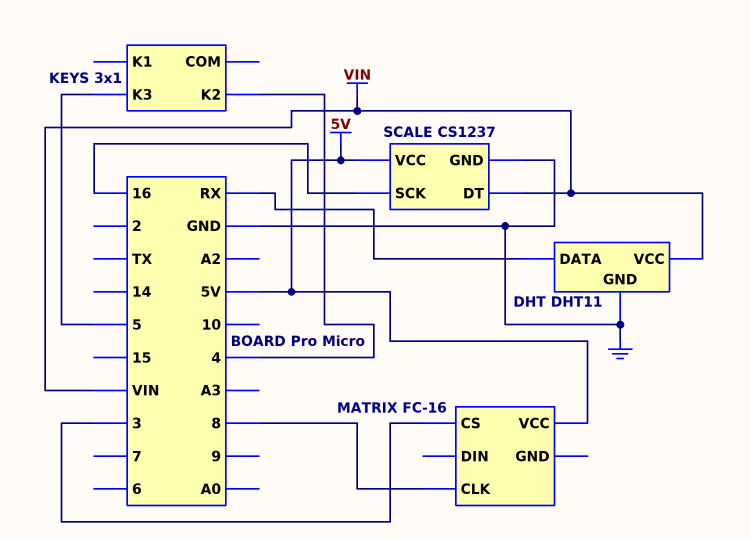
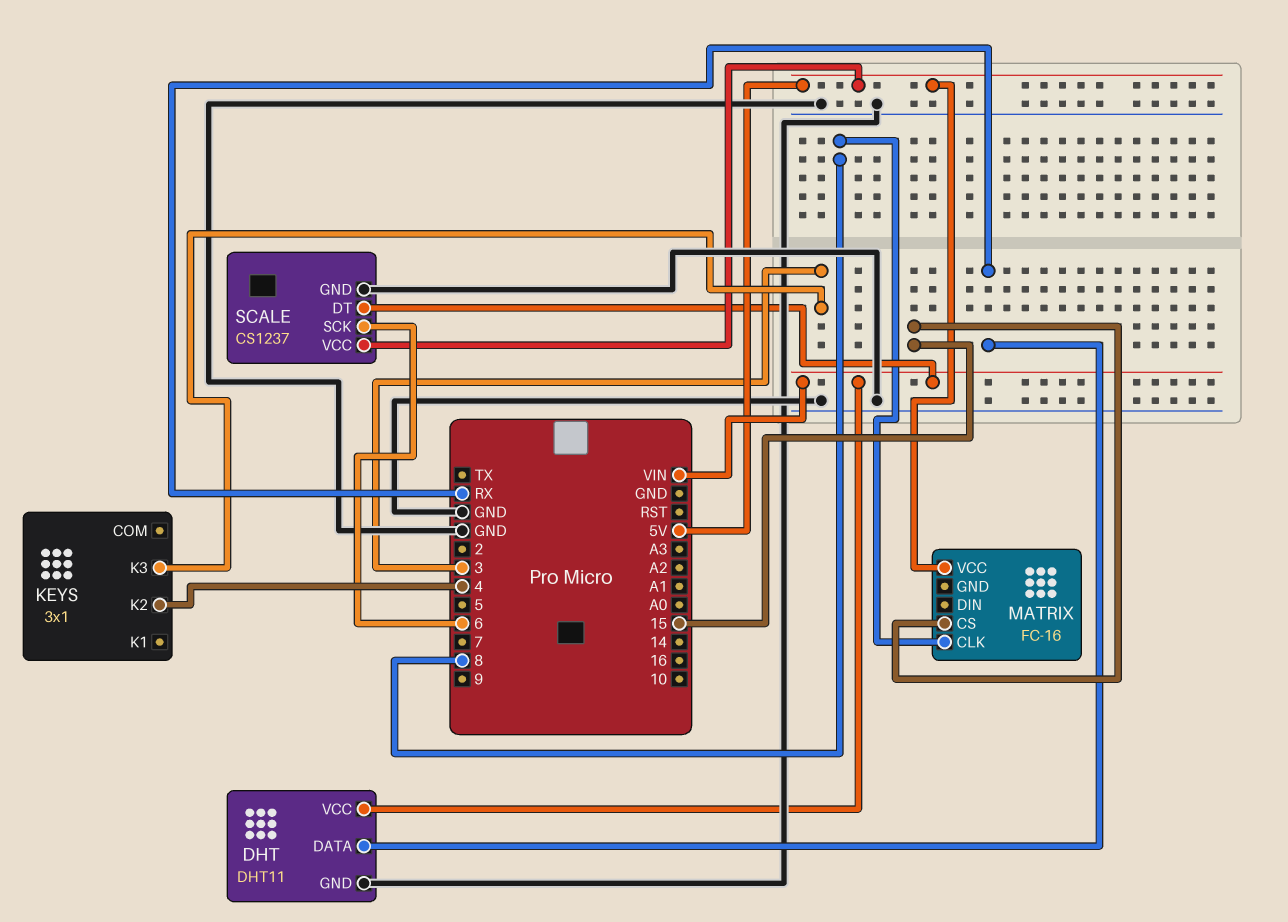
KEYS pin K3: 5 -> 3
MATRIX pin CS: 3 -> 15
SCALE pin SCK: 16 -> 6

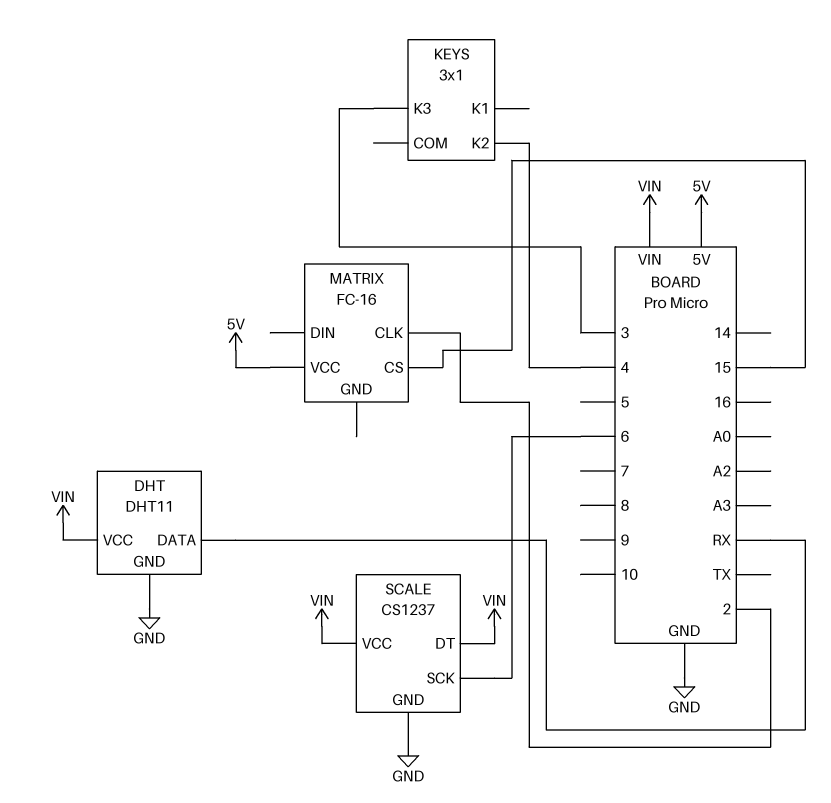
MATRIX pin CLK: 8 -> 2
SCALE pin VCC: 5V -> VIN

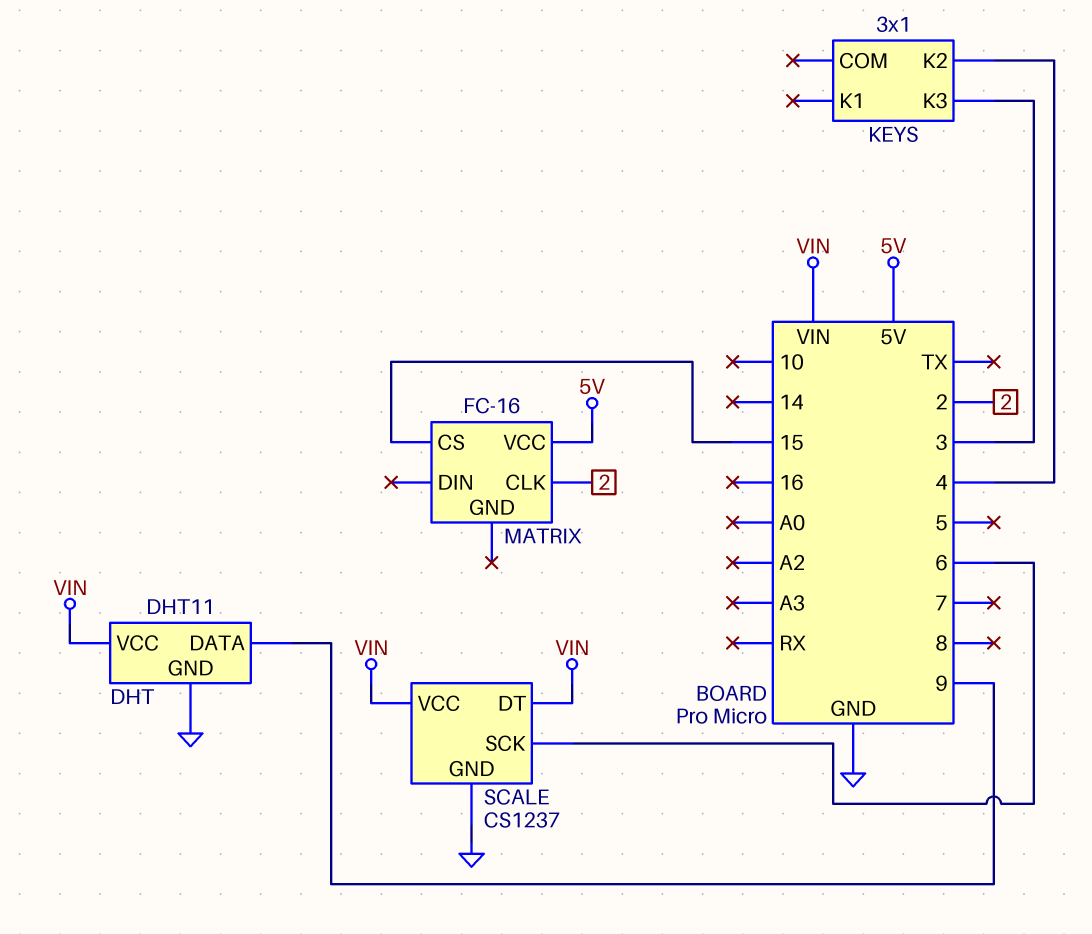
DHT pin DATA: RX -> 9

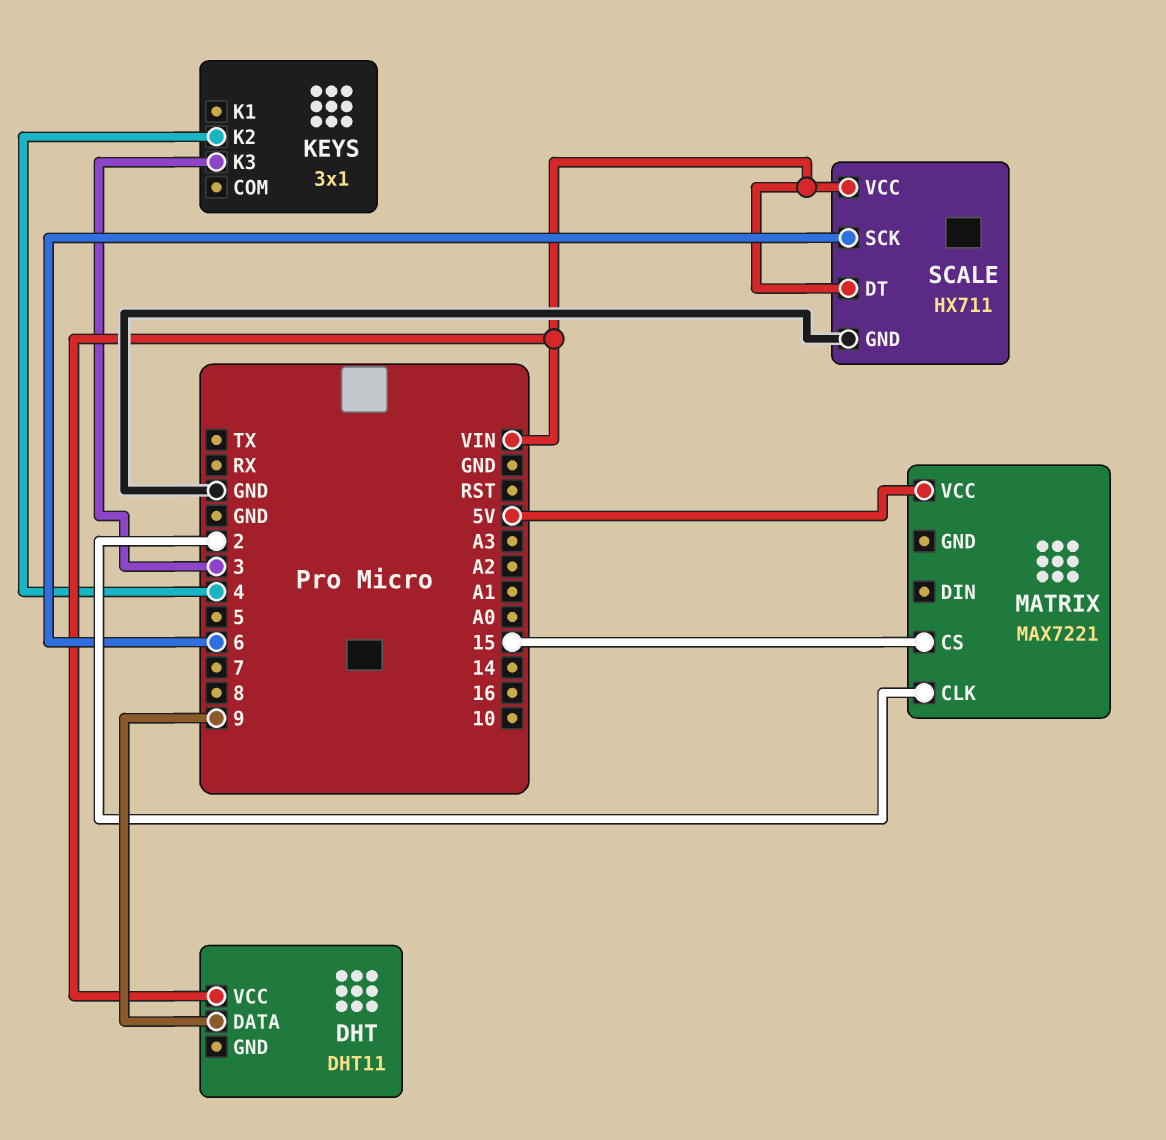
DHT pin GND: GND -> none
MATRIX: FC-16 -> MAX7221
SCALE: CS1237 -> HX711

